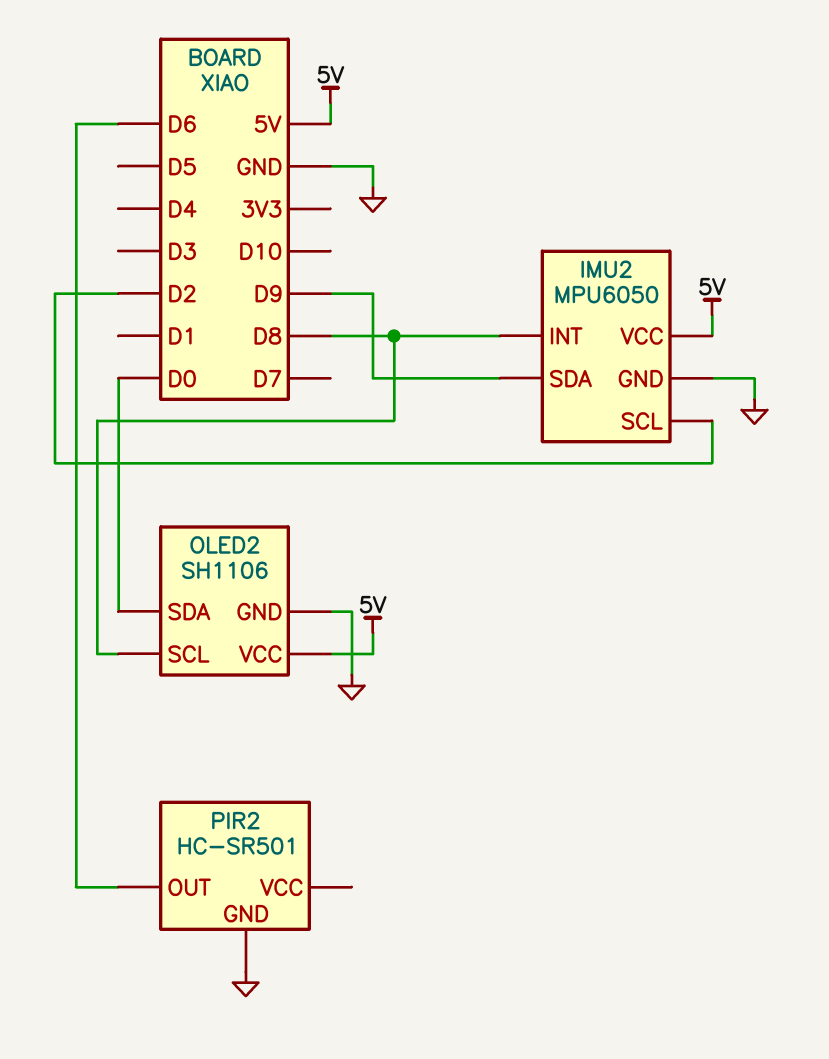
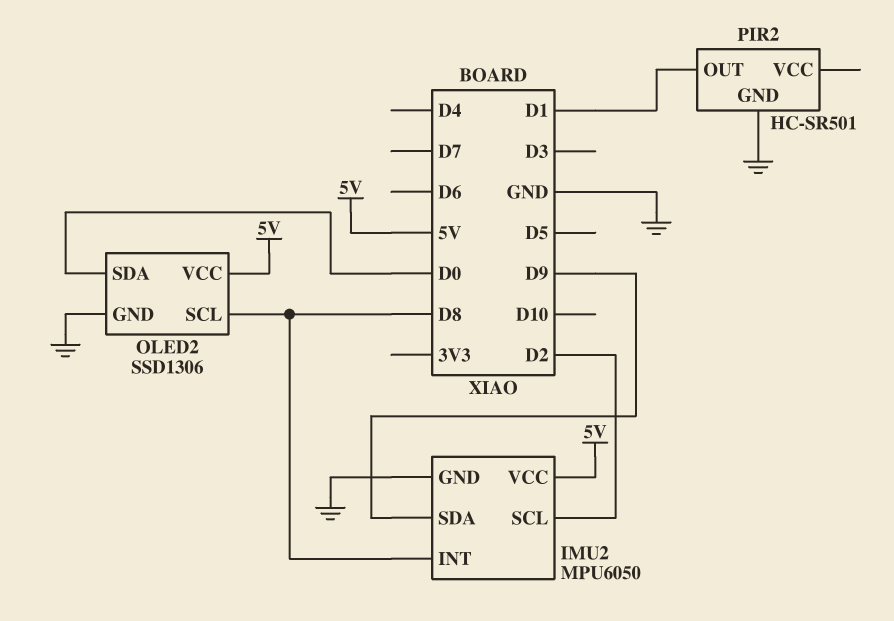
OLED2: SH1106 -> SSD1306
PIR2 pin OUT: D6 -> D1

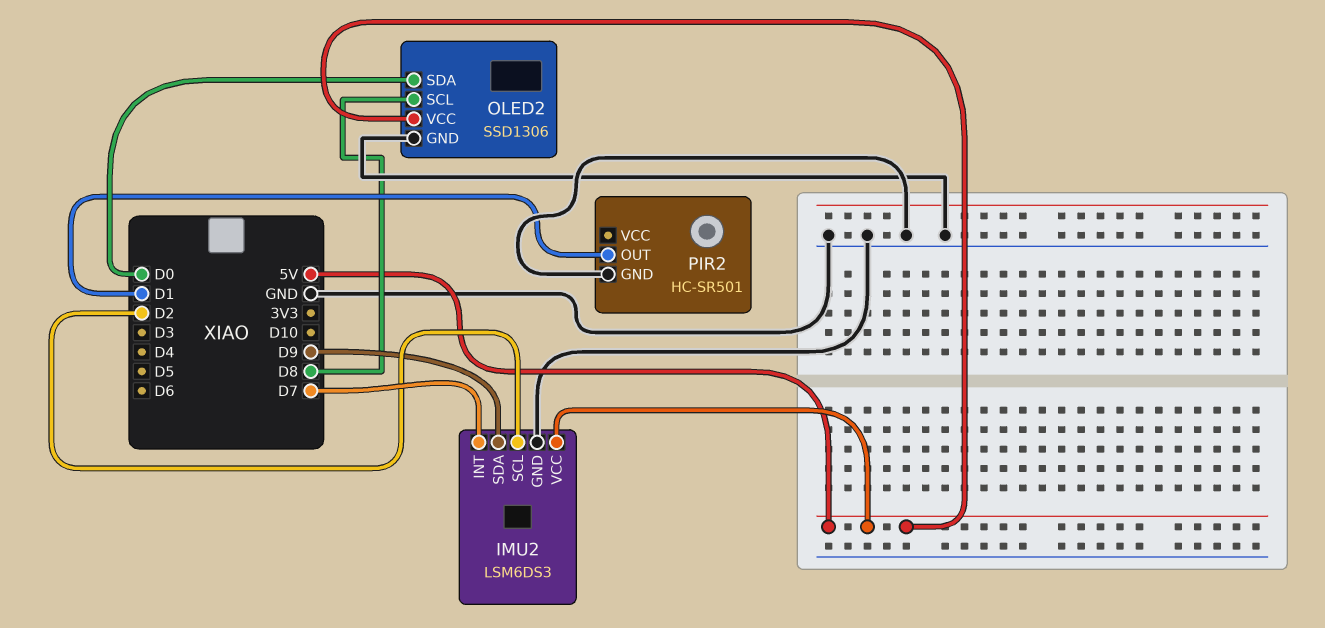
IMU2: MPU6050 -> LSM6DS3
IMU2 pin INT: D8 -> D7

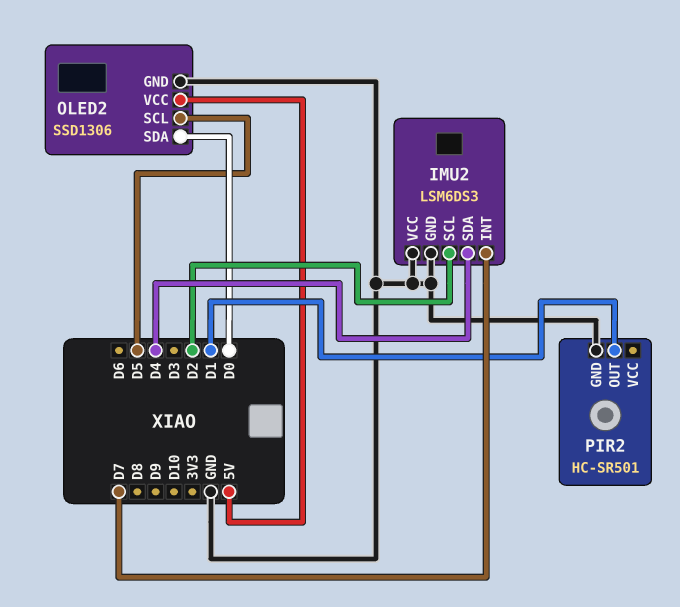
IMU2 pin SDA: D9 -> D4
IMU2 pin VCC: 5V -> GND
OLED2 pin SCL: D8 -> D5

